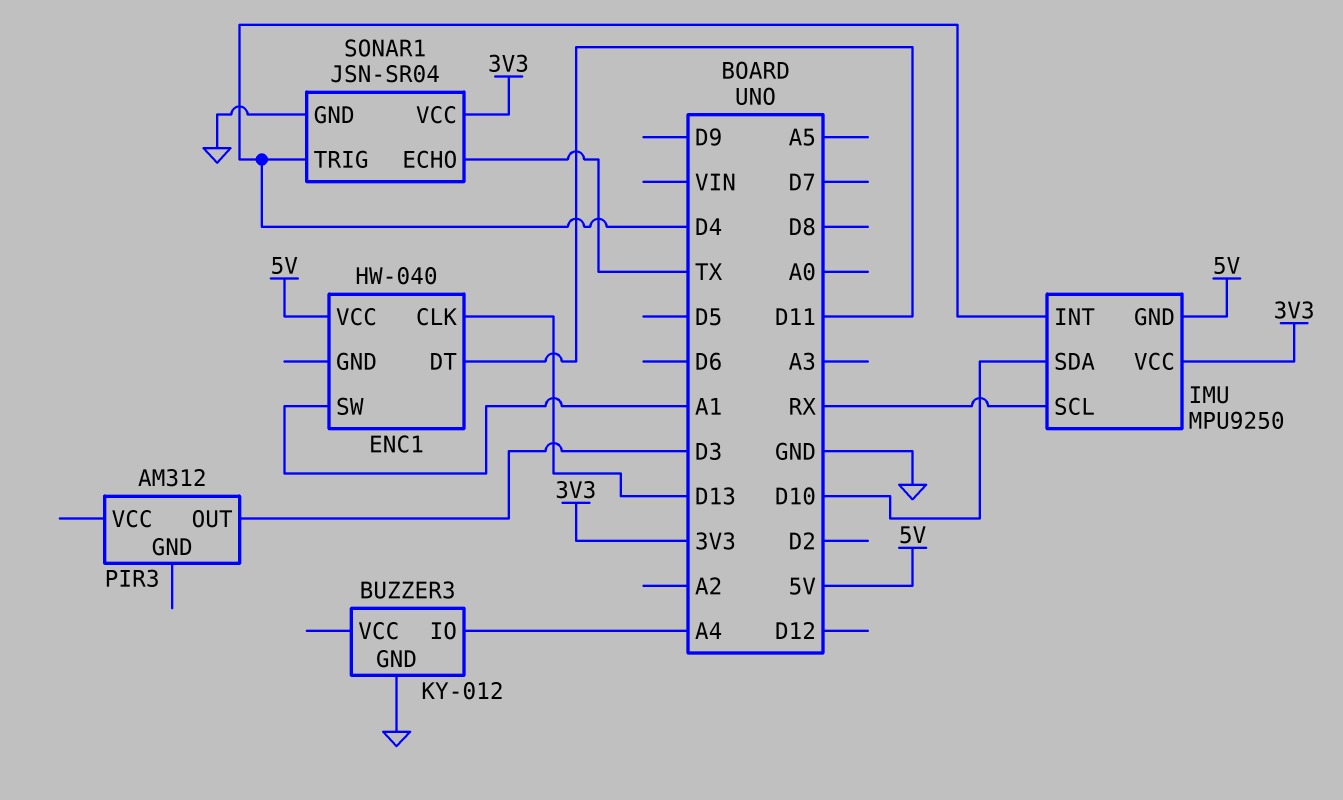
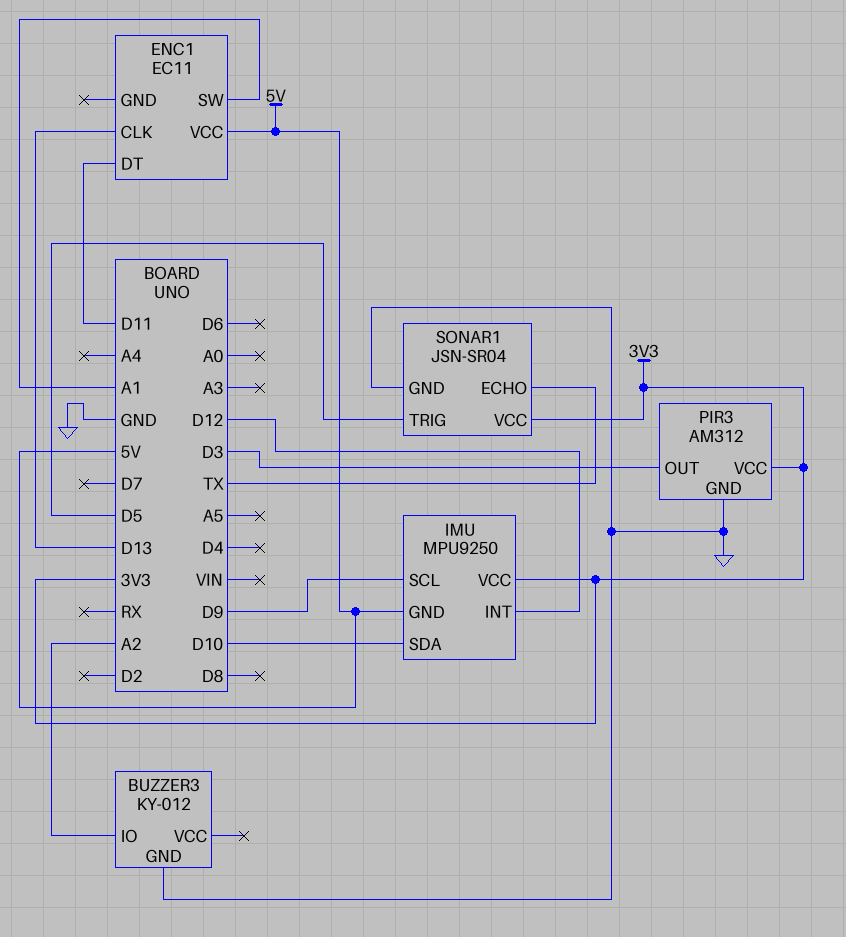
BUZZER3 pin IO: A4 -> A2
ENC1: HW-040 -> EC11
IMU pin INT: D4 -> D12
IMU pin SCL: RX -> D9
PIR3 pin GND: none -> GND
PIR3 pin VCC: none -> 3V3
SONAR1 pin TRIG: D4 -> D5

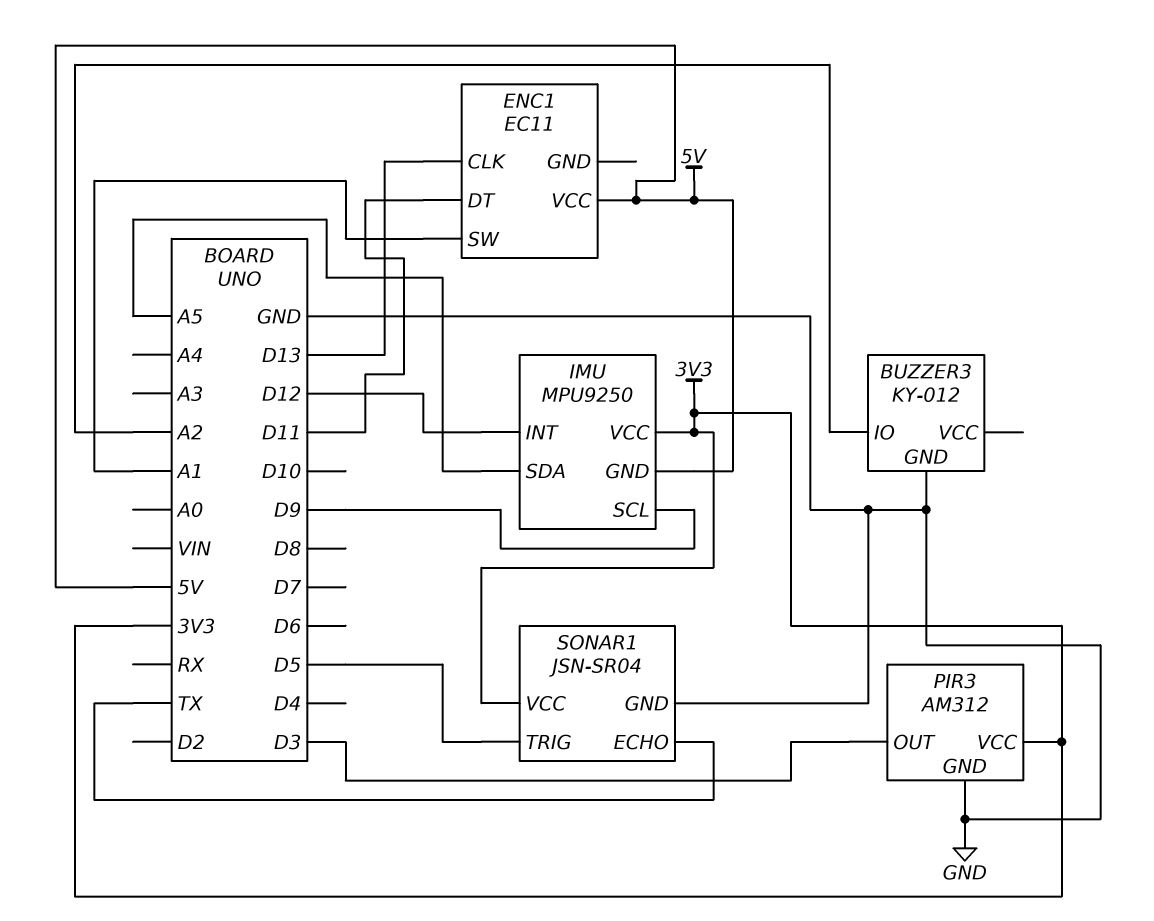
IMU pin SDA: D10 -> A5

